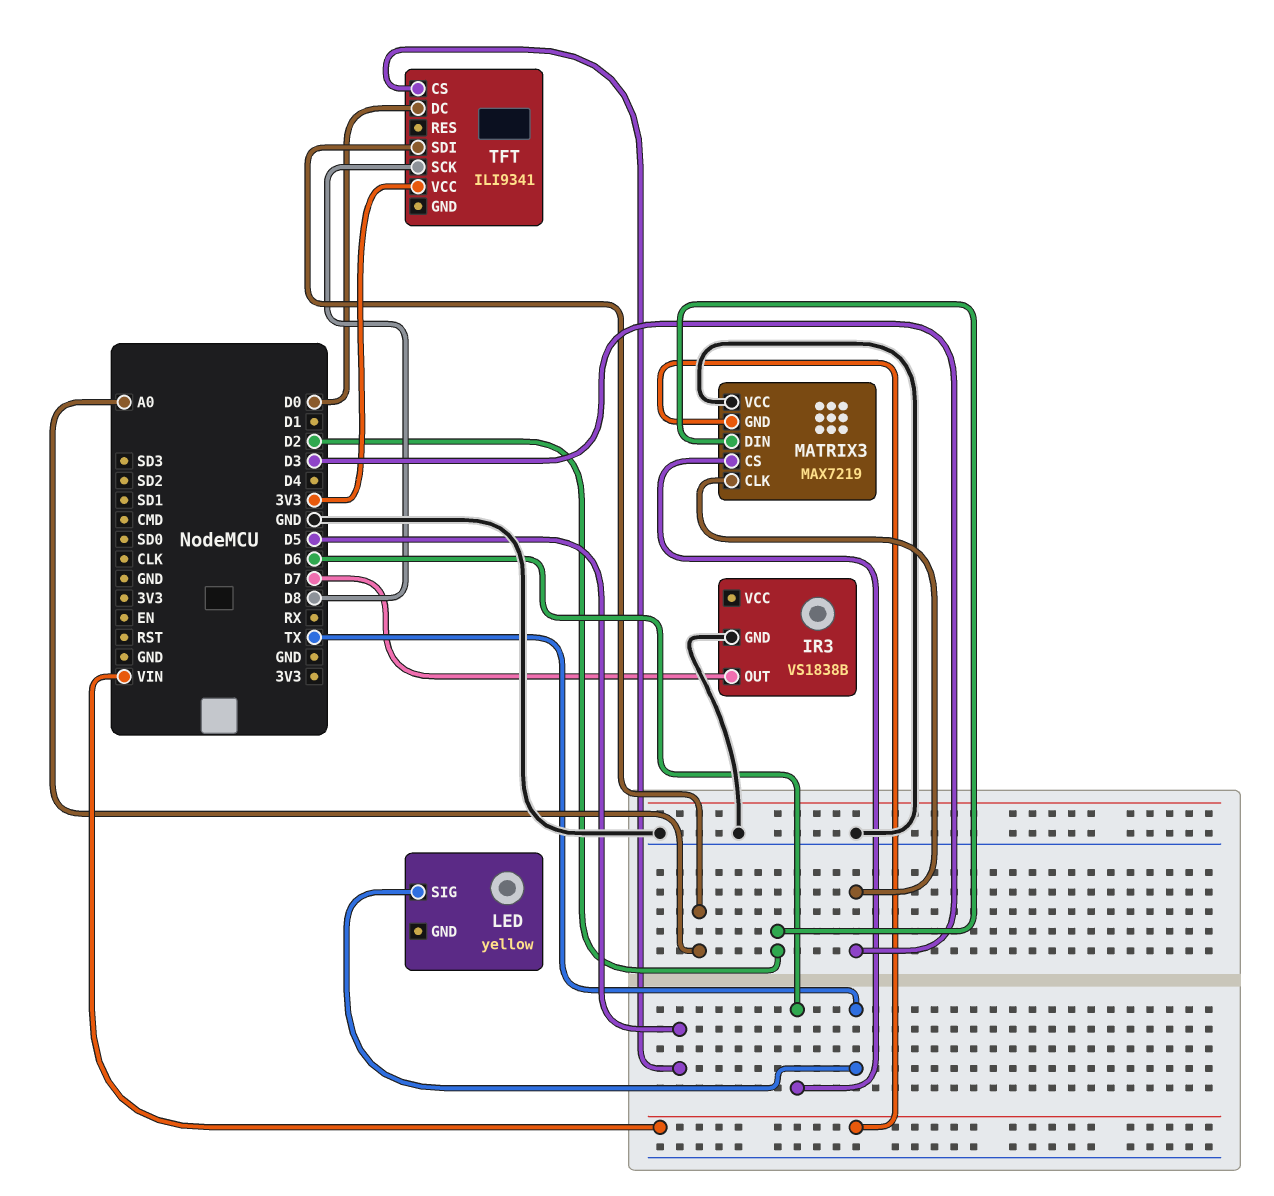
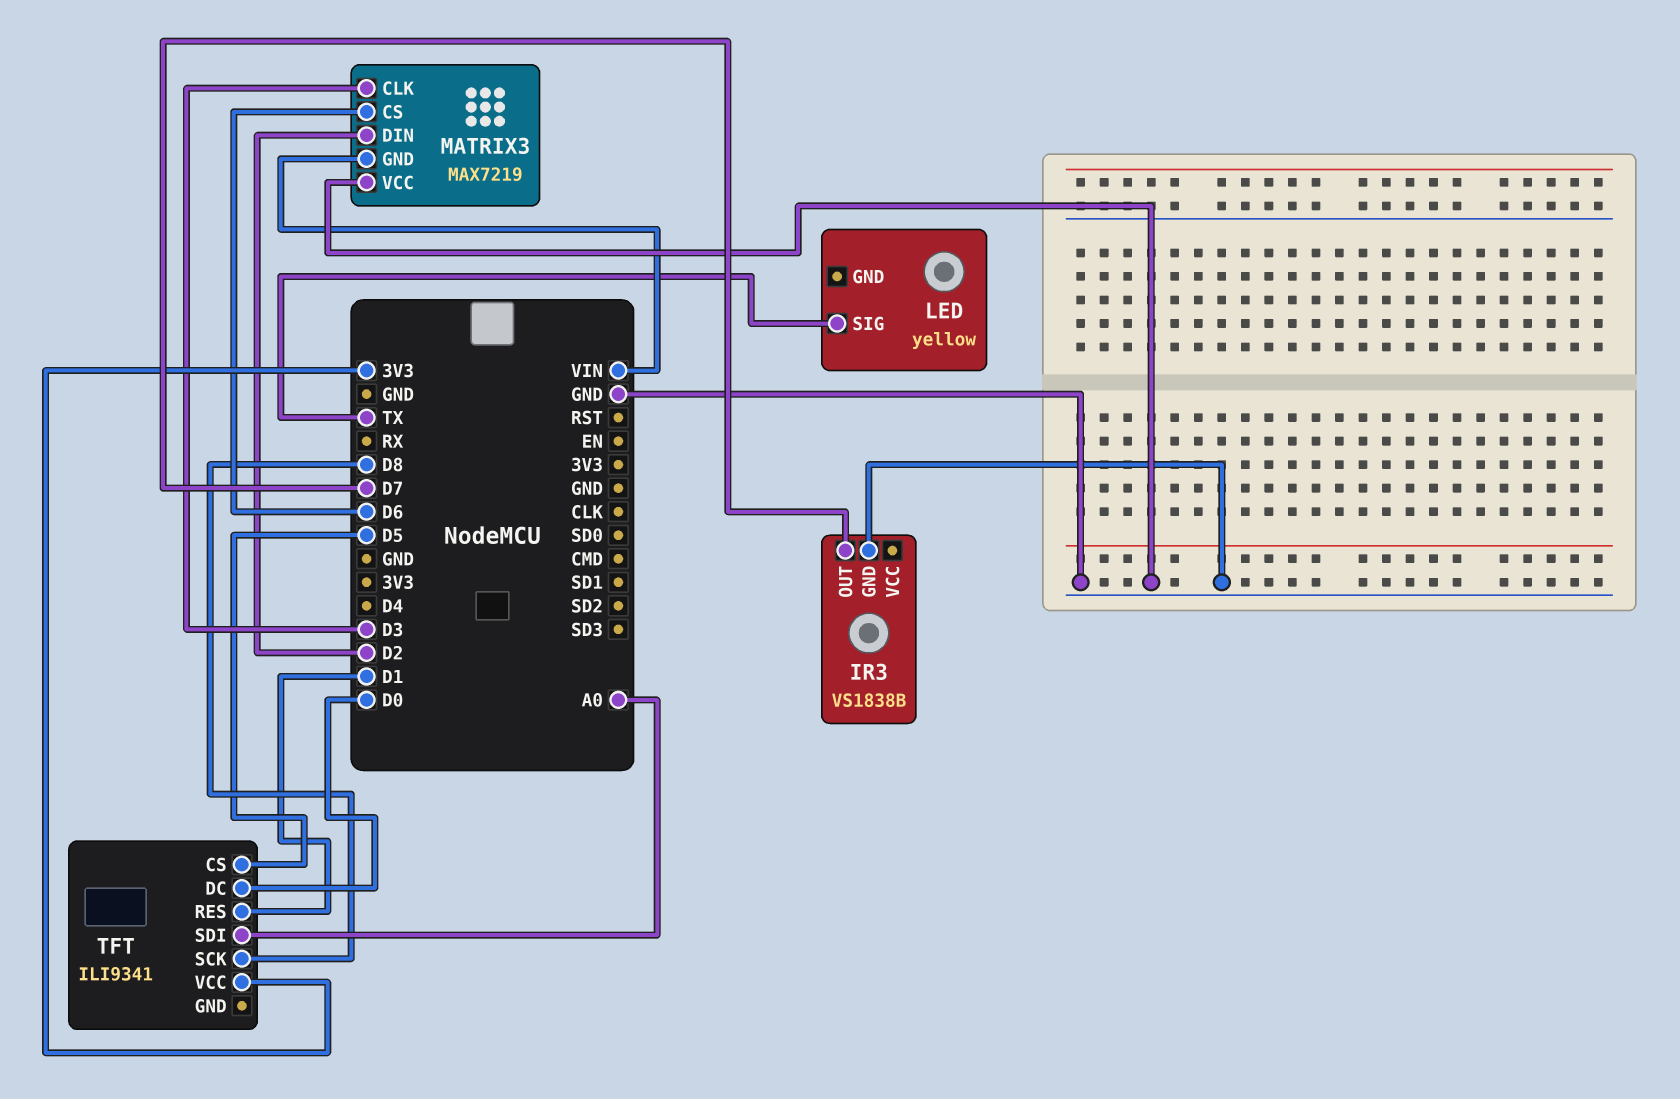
TFT pin RES: none -> D1

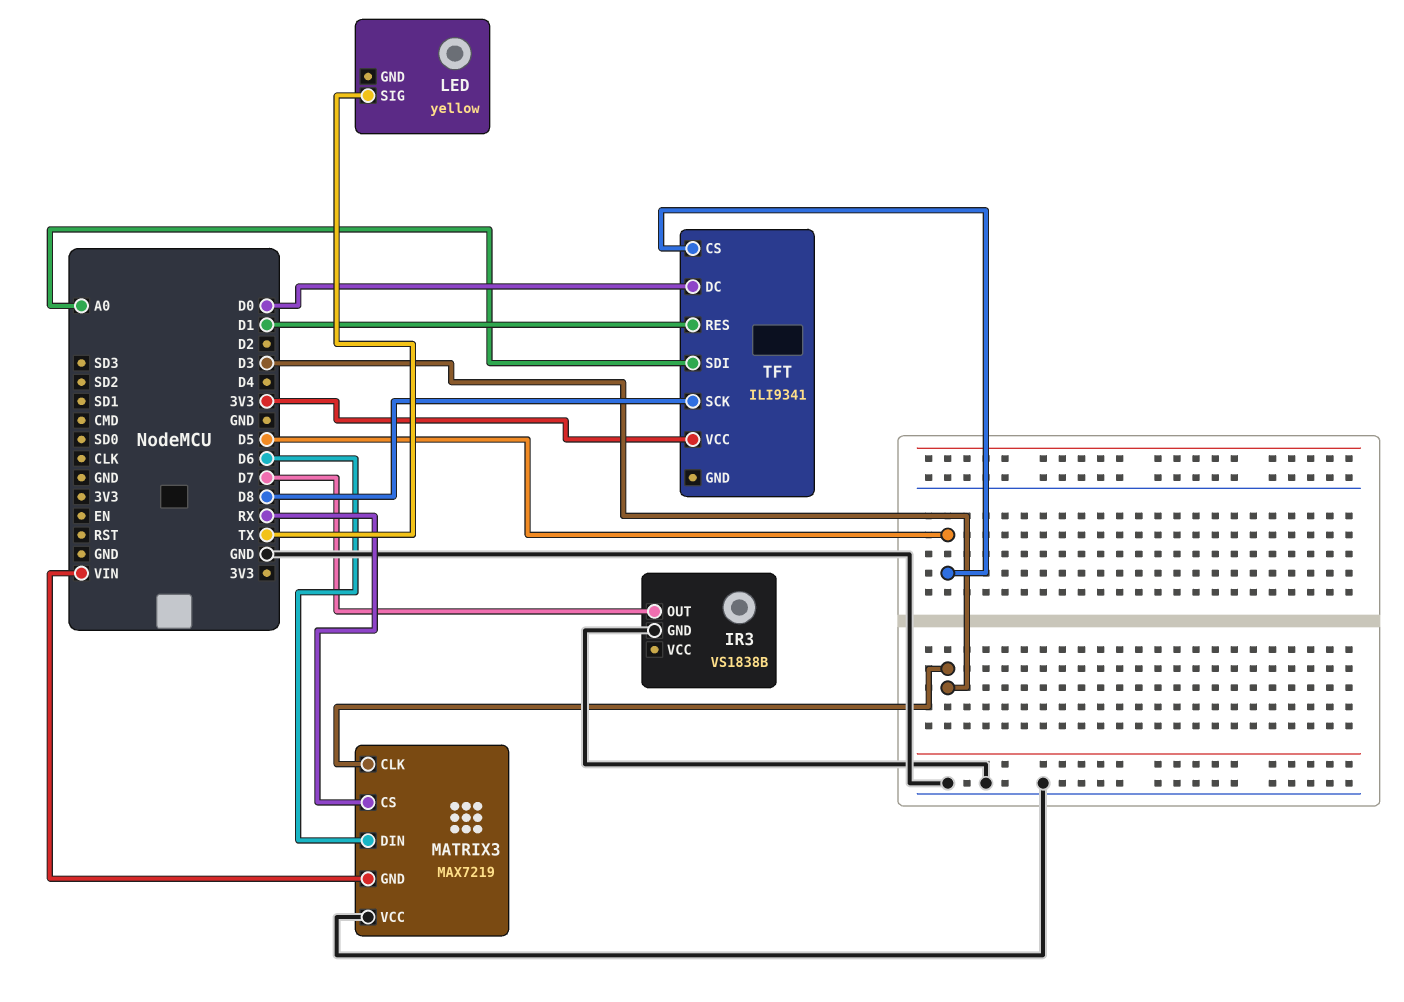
MATRIX3 pin CS: D6 -> RX
MATRIX3 pin DIN: D2 -> D6

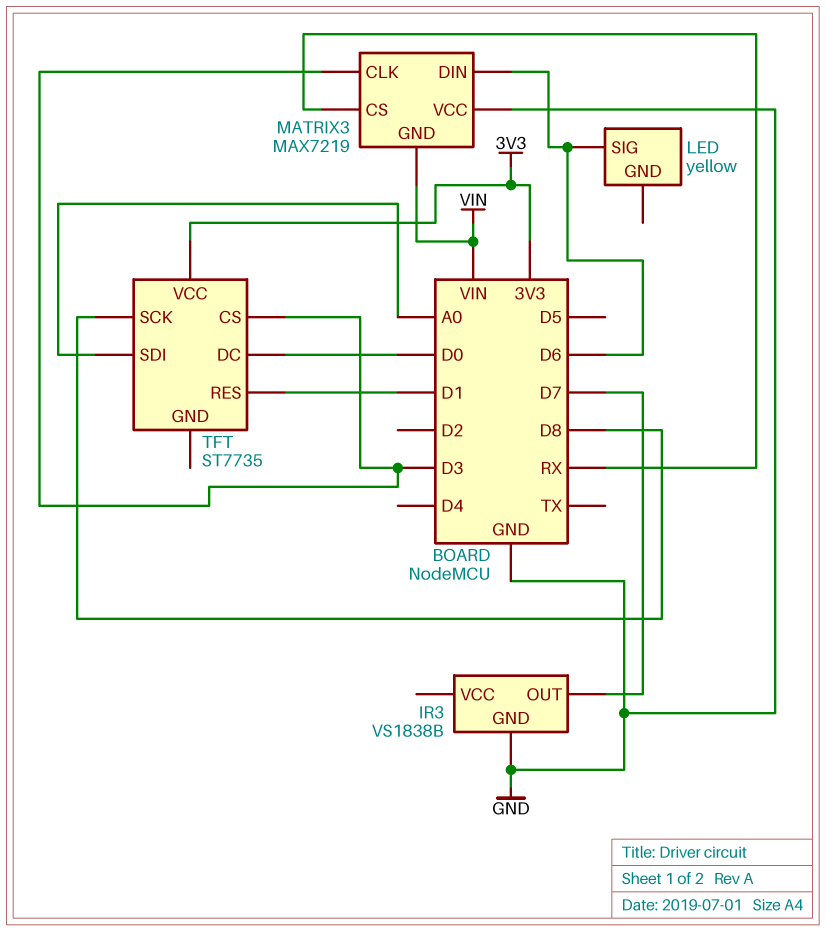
LED pin SIG: TX -> D6
TFT: ILI9341 -> ST7735
TFT pin CS: D5 -> D3

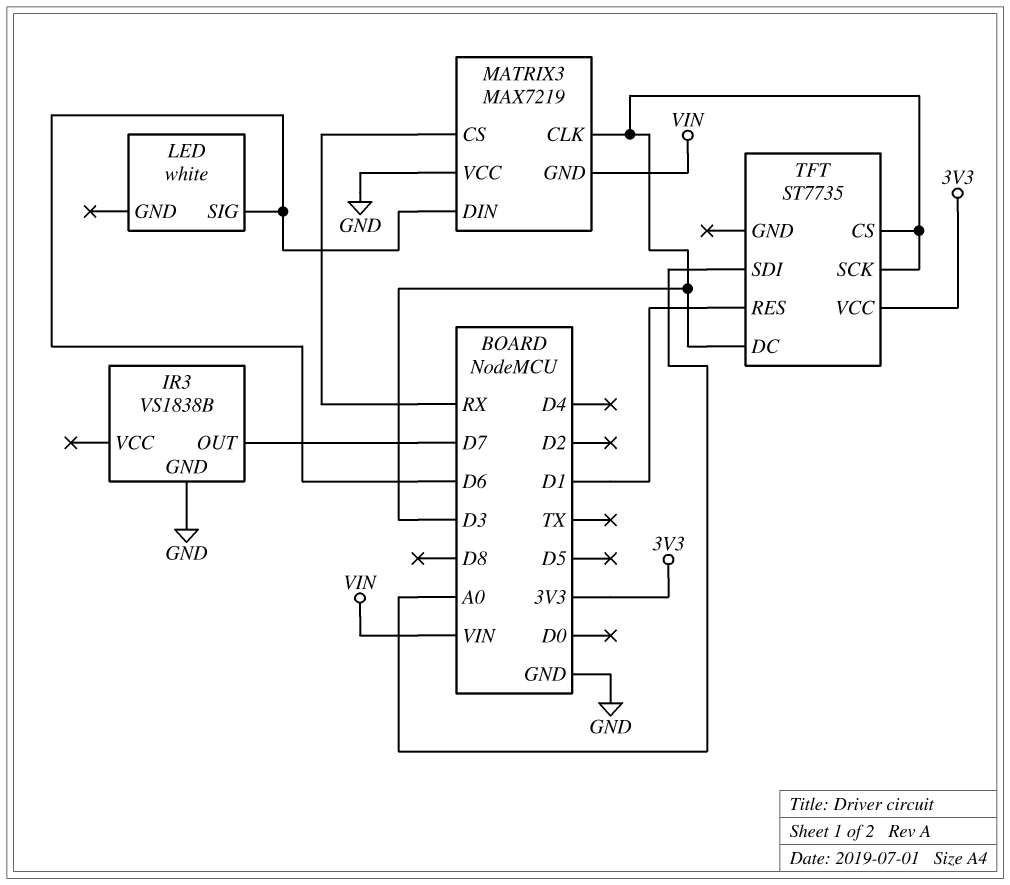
LED: yellow -> white
TFT pin DC: D0 -> D3
TFT pin SCK: D8 -> D3

